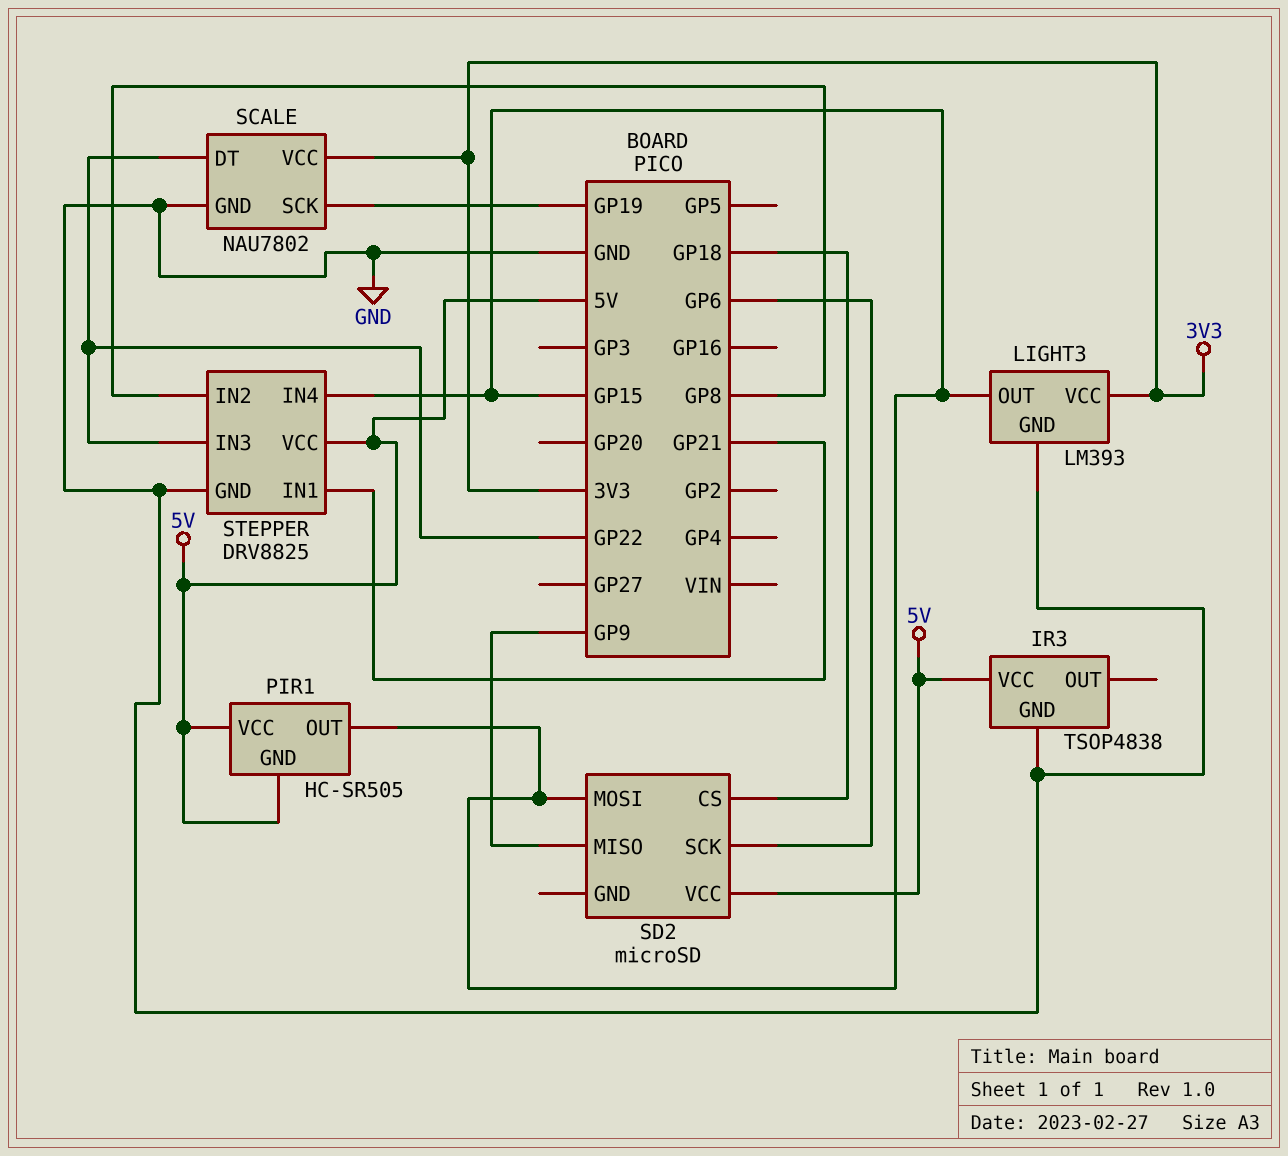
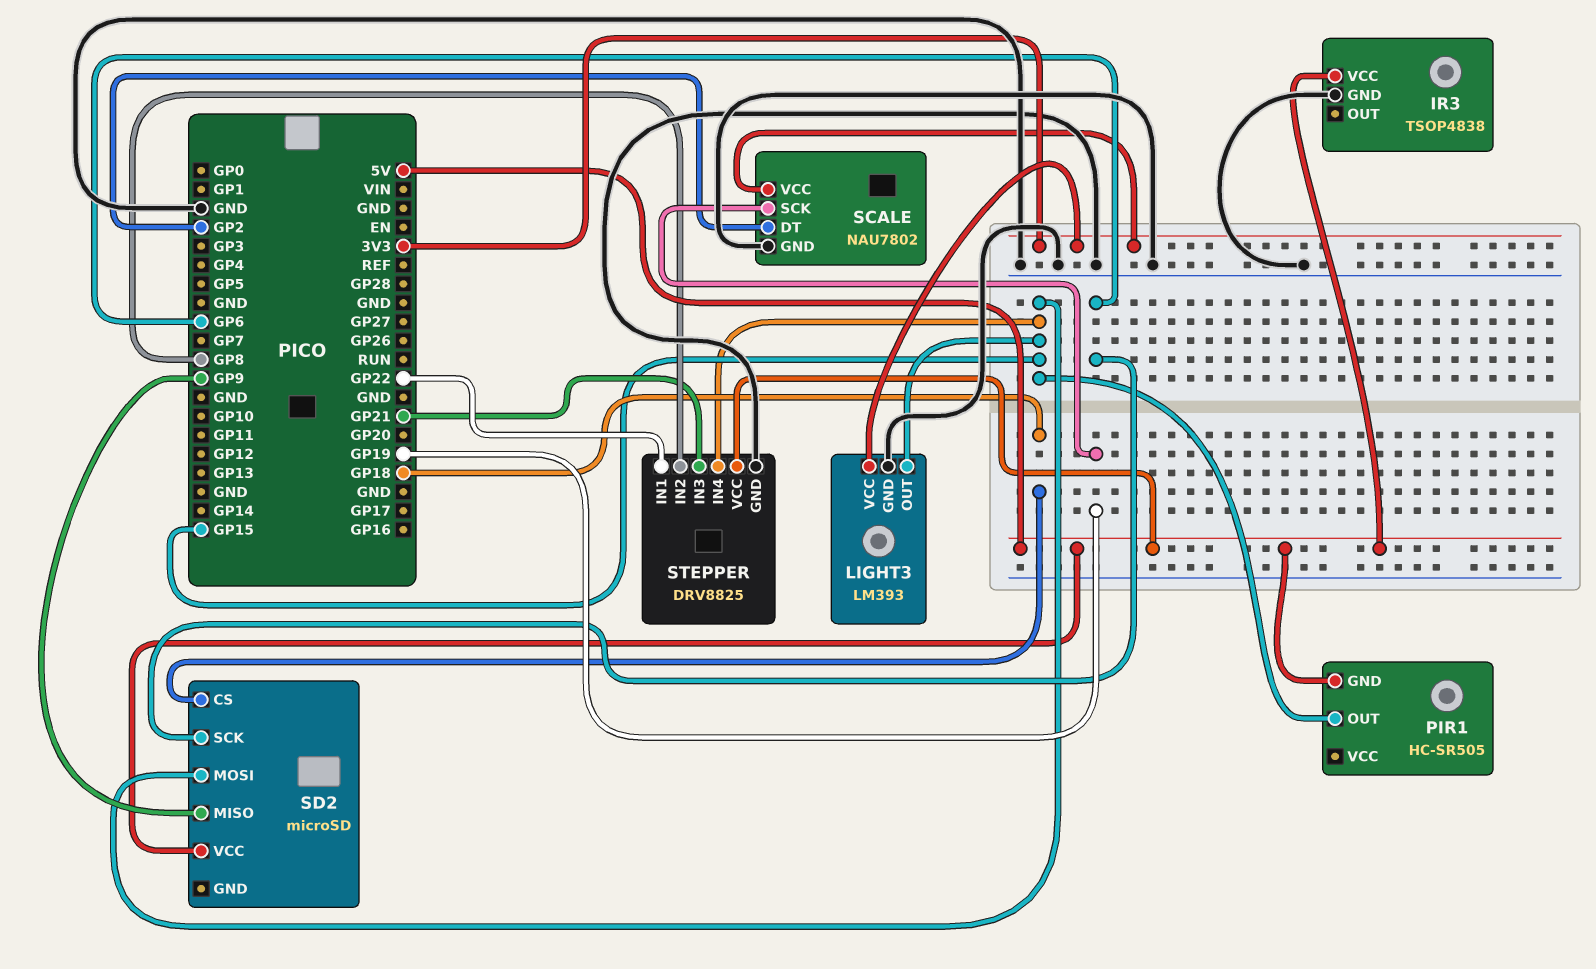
PIR1 pin VCC: 5V -> none
SCALE pin DT: GP22 -> GP2
STEPPER pin IN1: GP21 -> GP22
STEPPER pin IN3: GP22 -> GP21

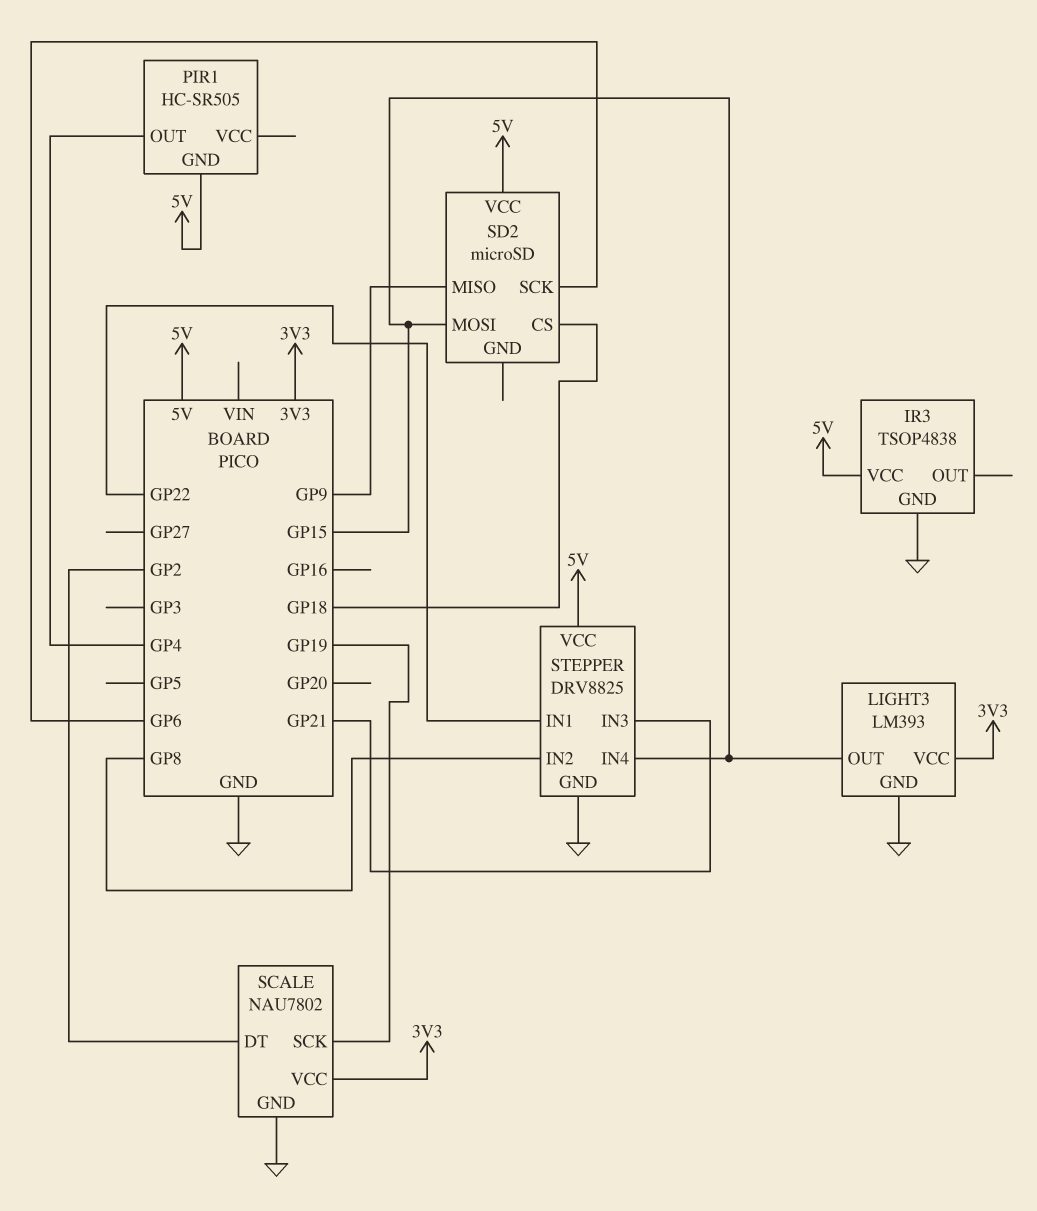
PIR1 pin OUT: GP15 -> GP4

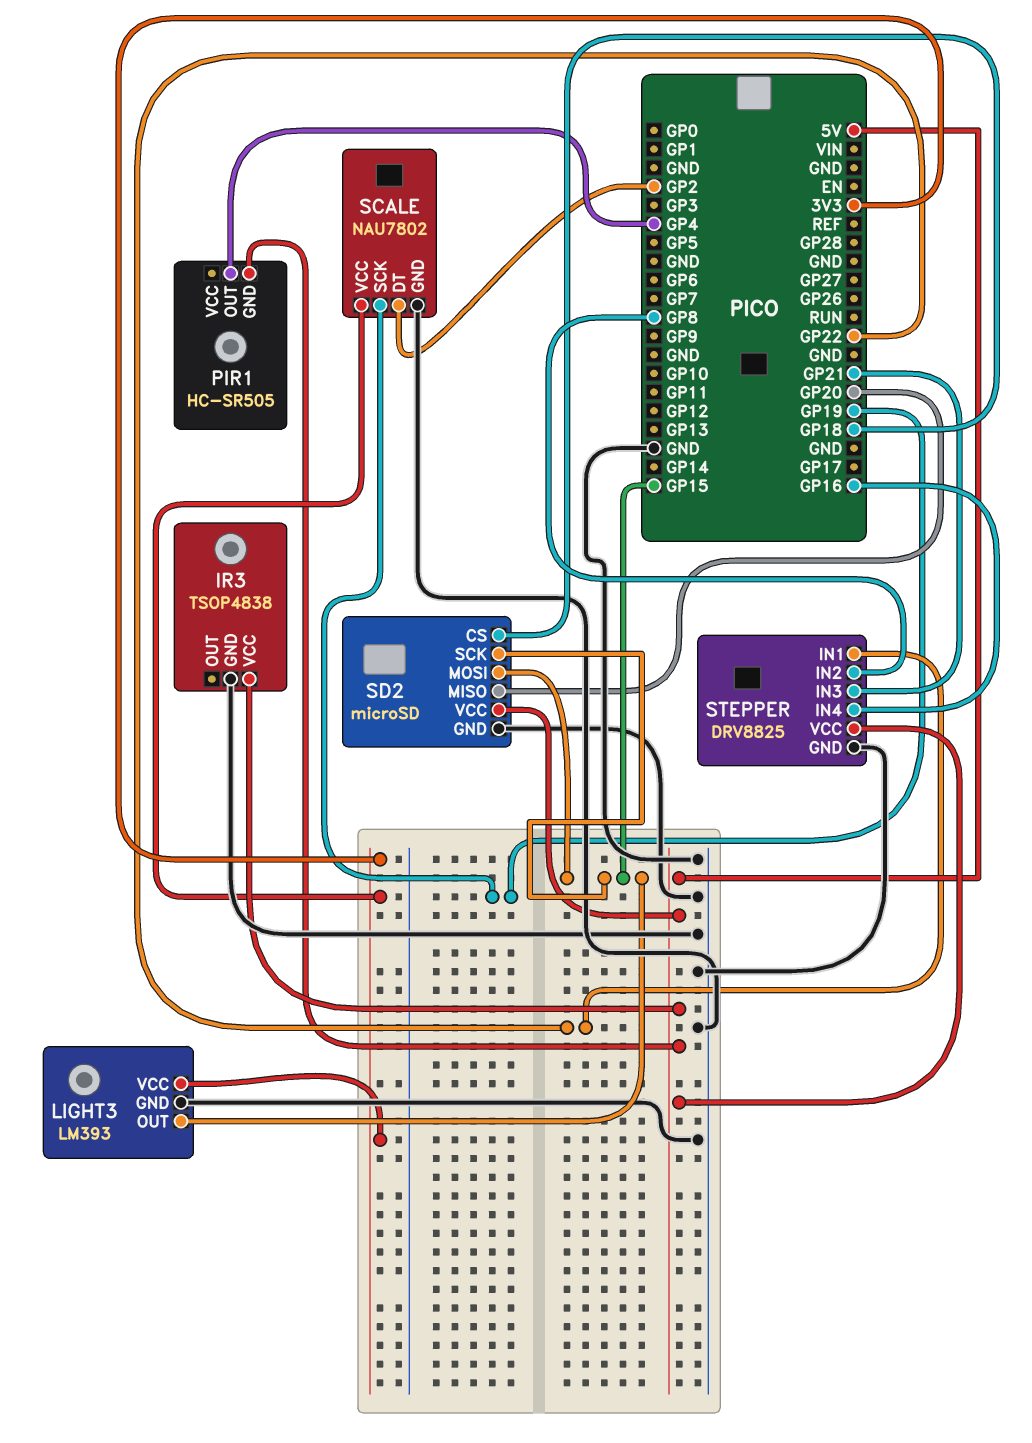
SD2 pin GND: none -> GND
SD2 pin MISO: GP9 -> GP20
SD2 pin SCK: GP6 -> GP15
STEPPER pin IN4: GP15 -> GP16

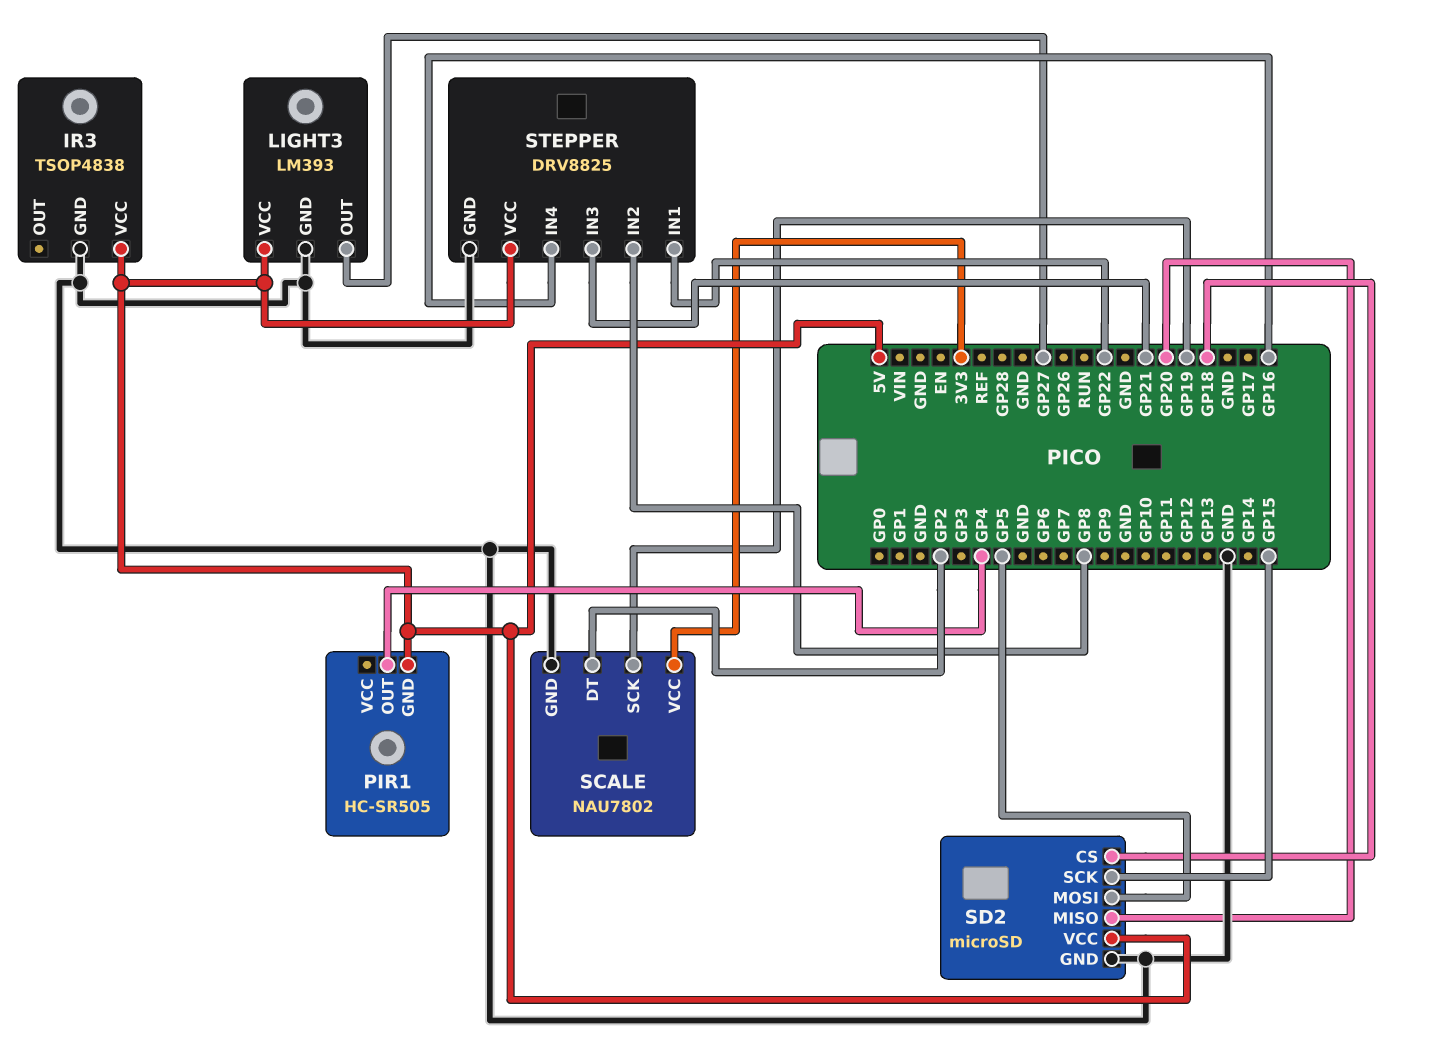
LIGHT3 pin OUT: GP15 -> GP27
LIGHT3 pin VCC: 3V3 -> 5V
SD2 pin MOSI: GP15 -> GP5

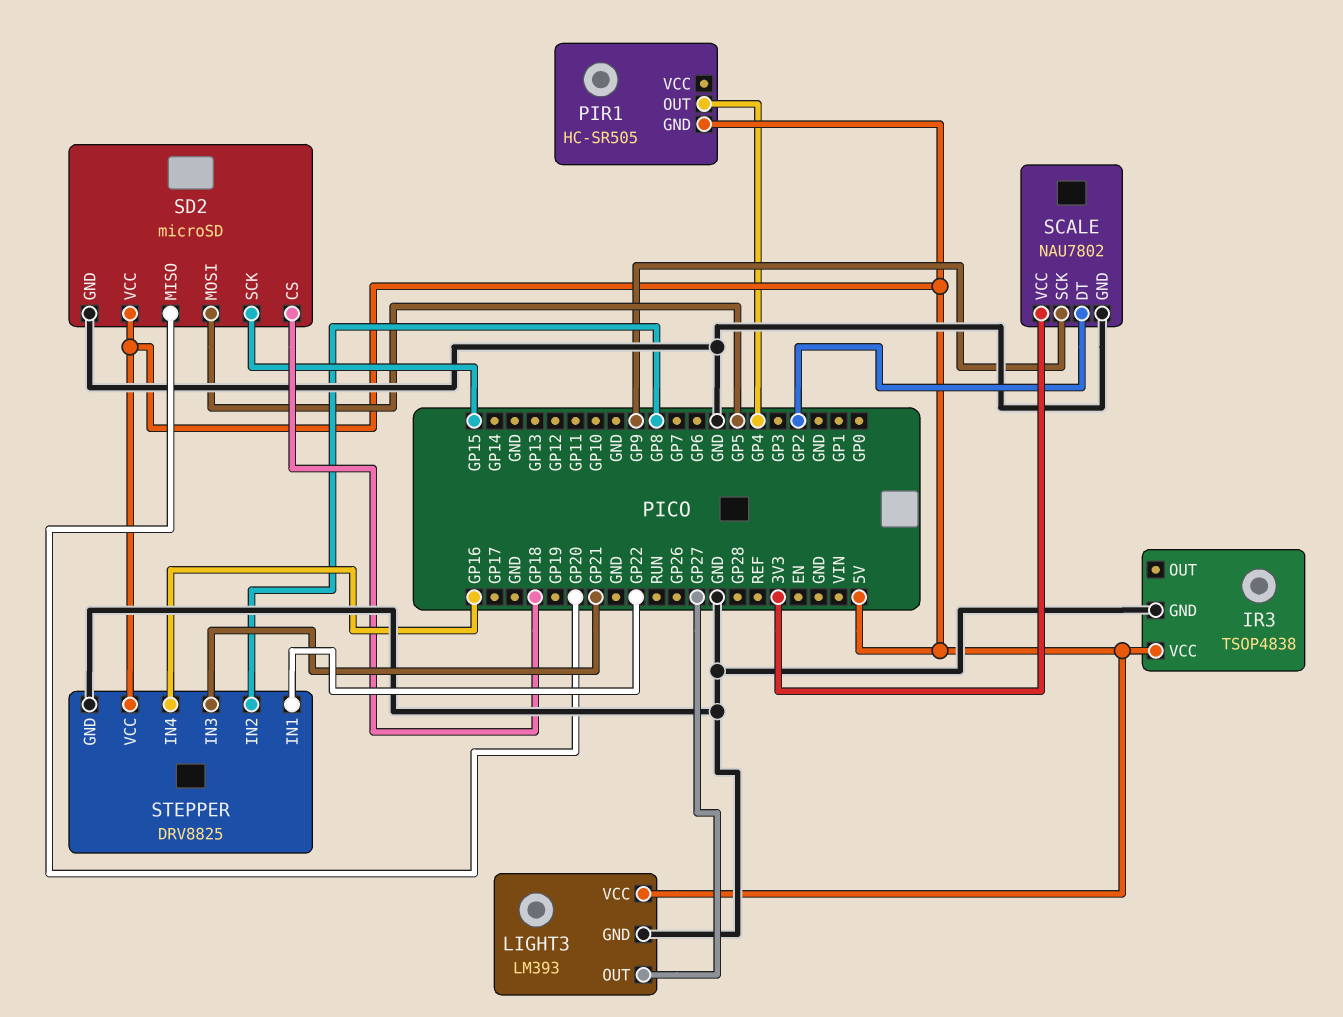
SCALE pin SCK: GP19 -> GP9

